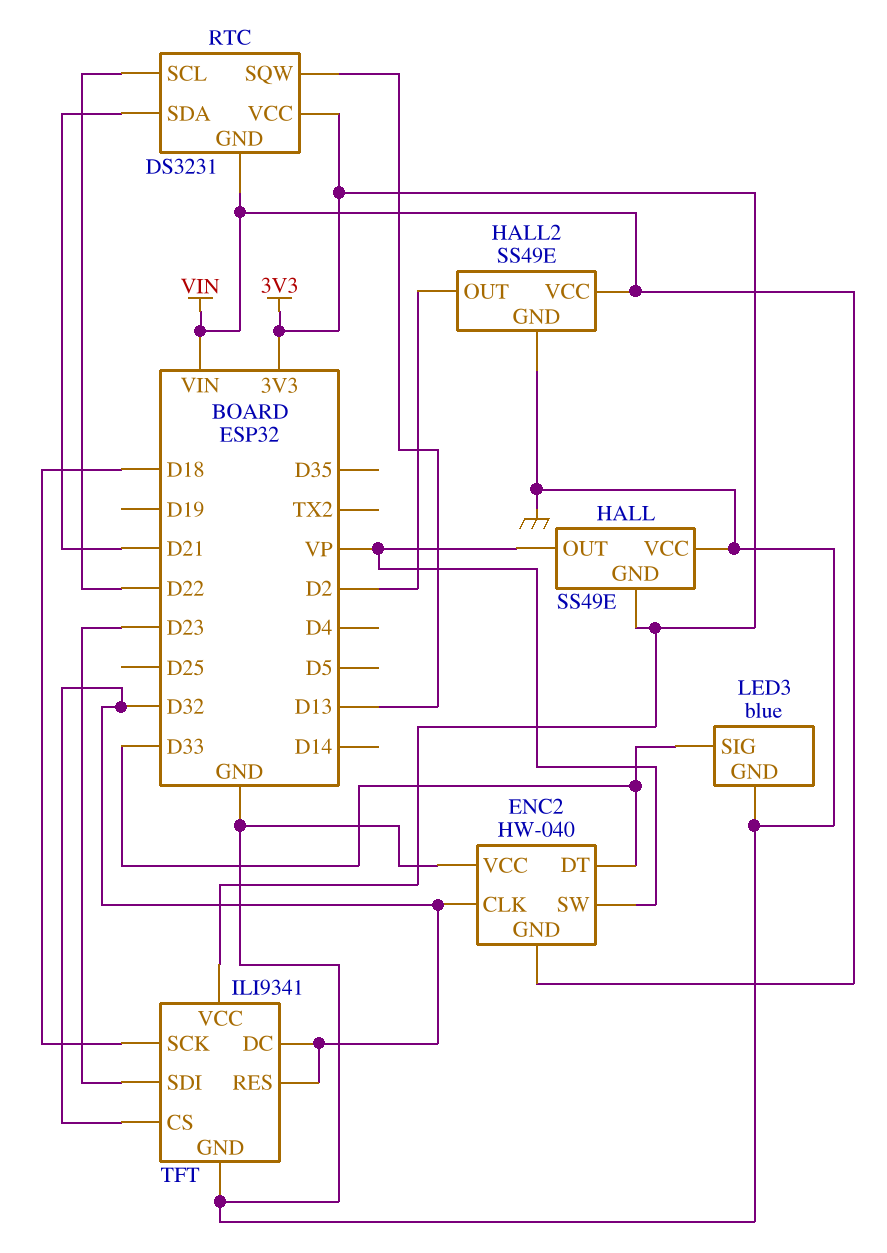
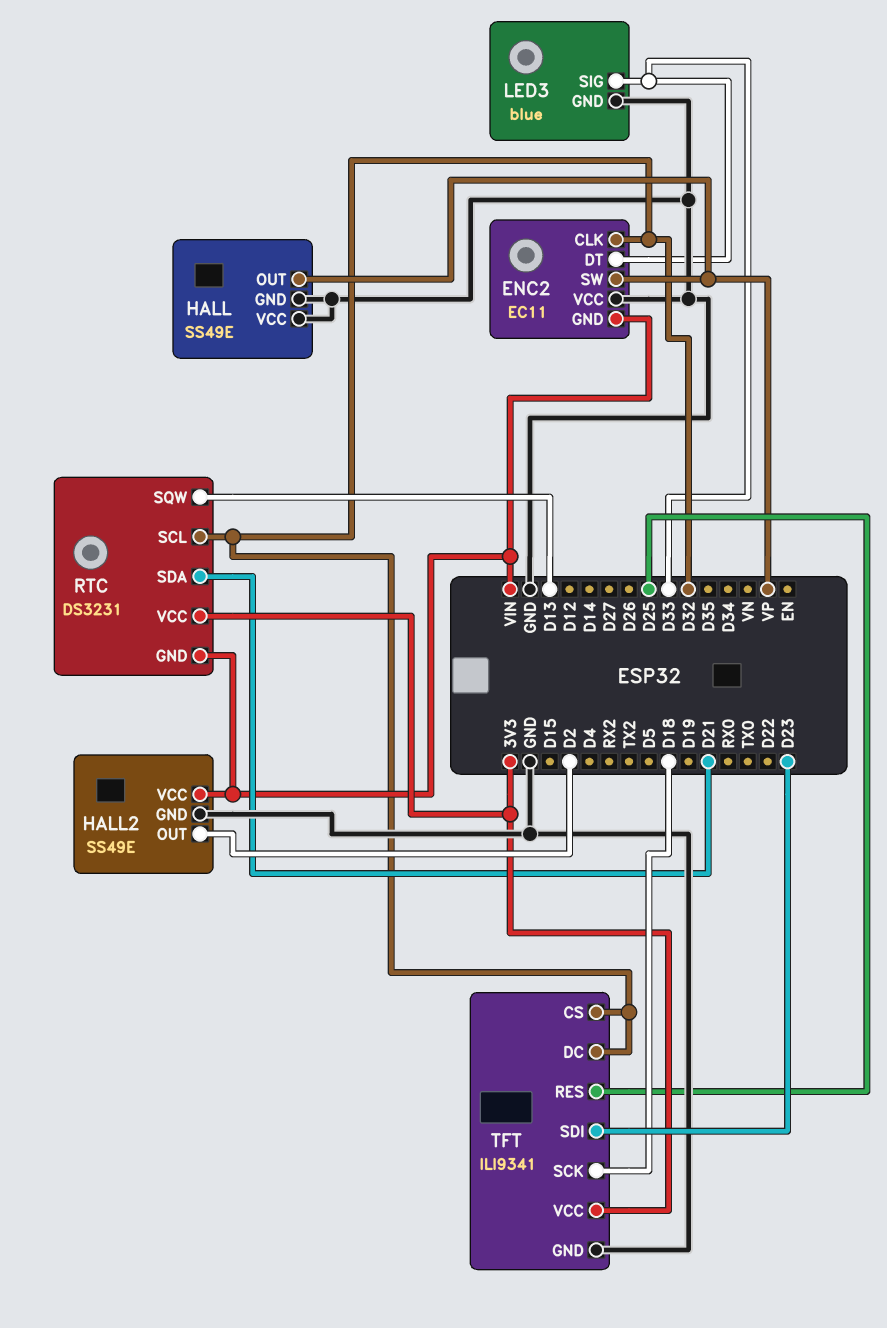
ENC2: HW-040 -> EC11
HALL pin GND: 3V3 -> GND
RTC pin SCL: D22 -> D32
TFT pin RES: D32 -> D25

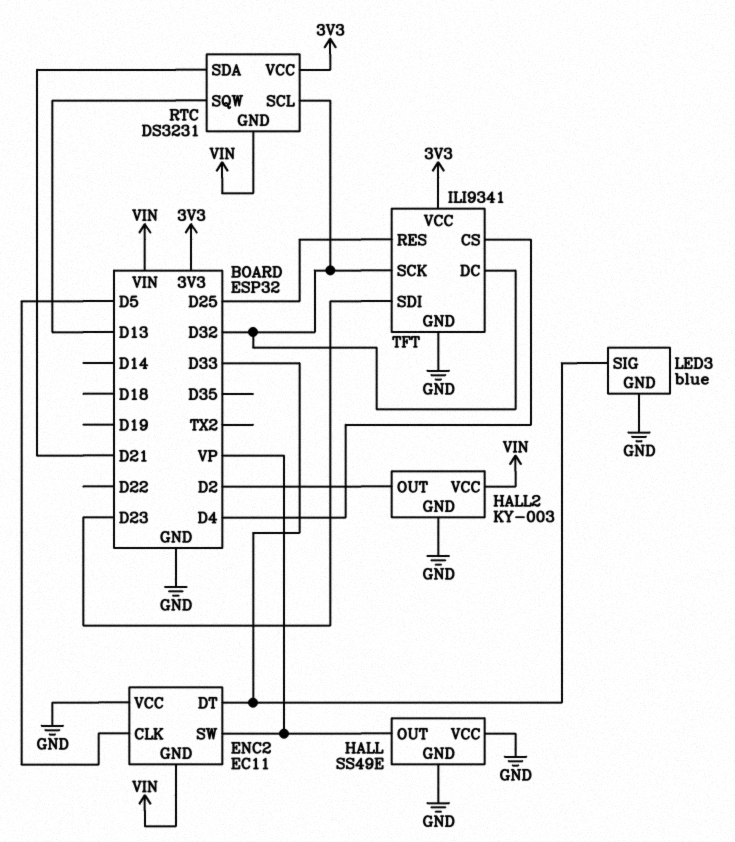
ENC2 pin CLK: D32 -> D5
HALL2: SS49E -> KY-003
TFT pin CS: D32 -> D4
TFT pin SCK: D18 -> D32

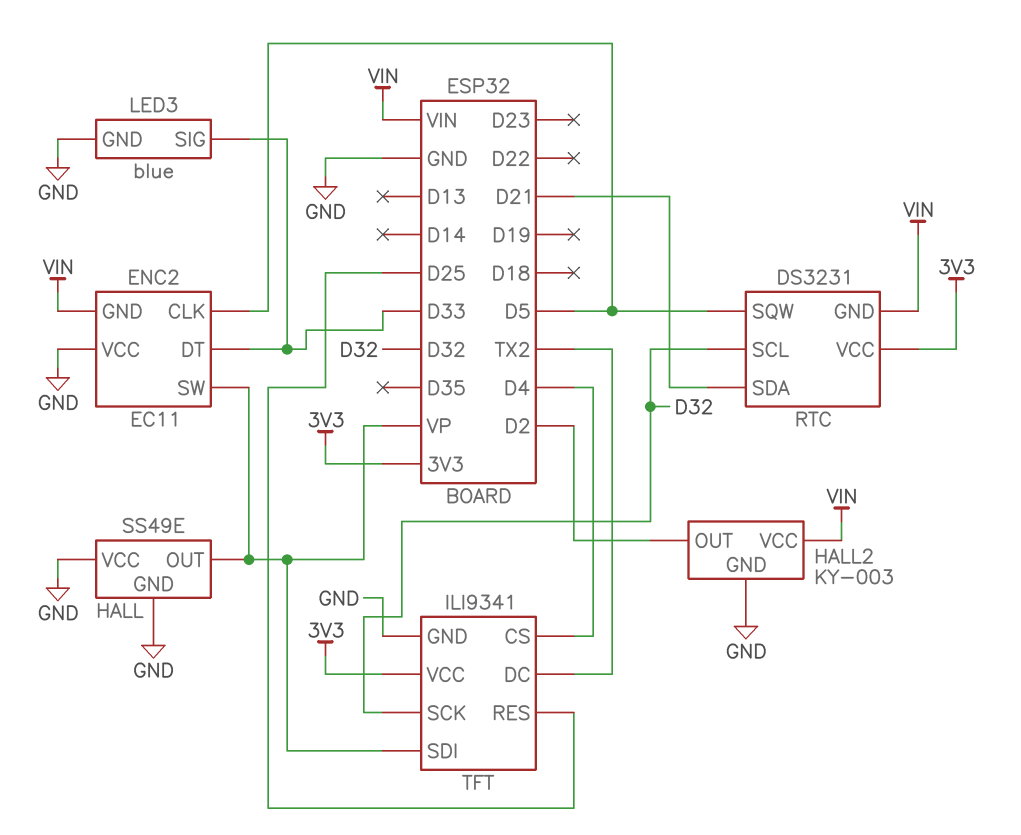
RTC pin SQW: D13 -> D5
TFT pin DC: D32 -> TX2
TFT pin SDI: D23 -> VP

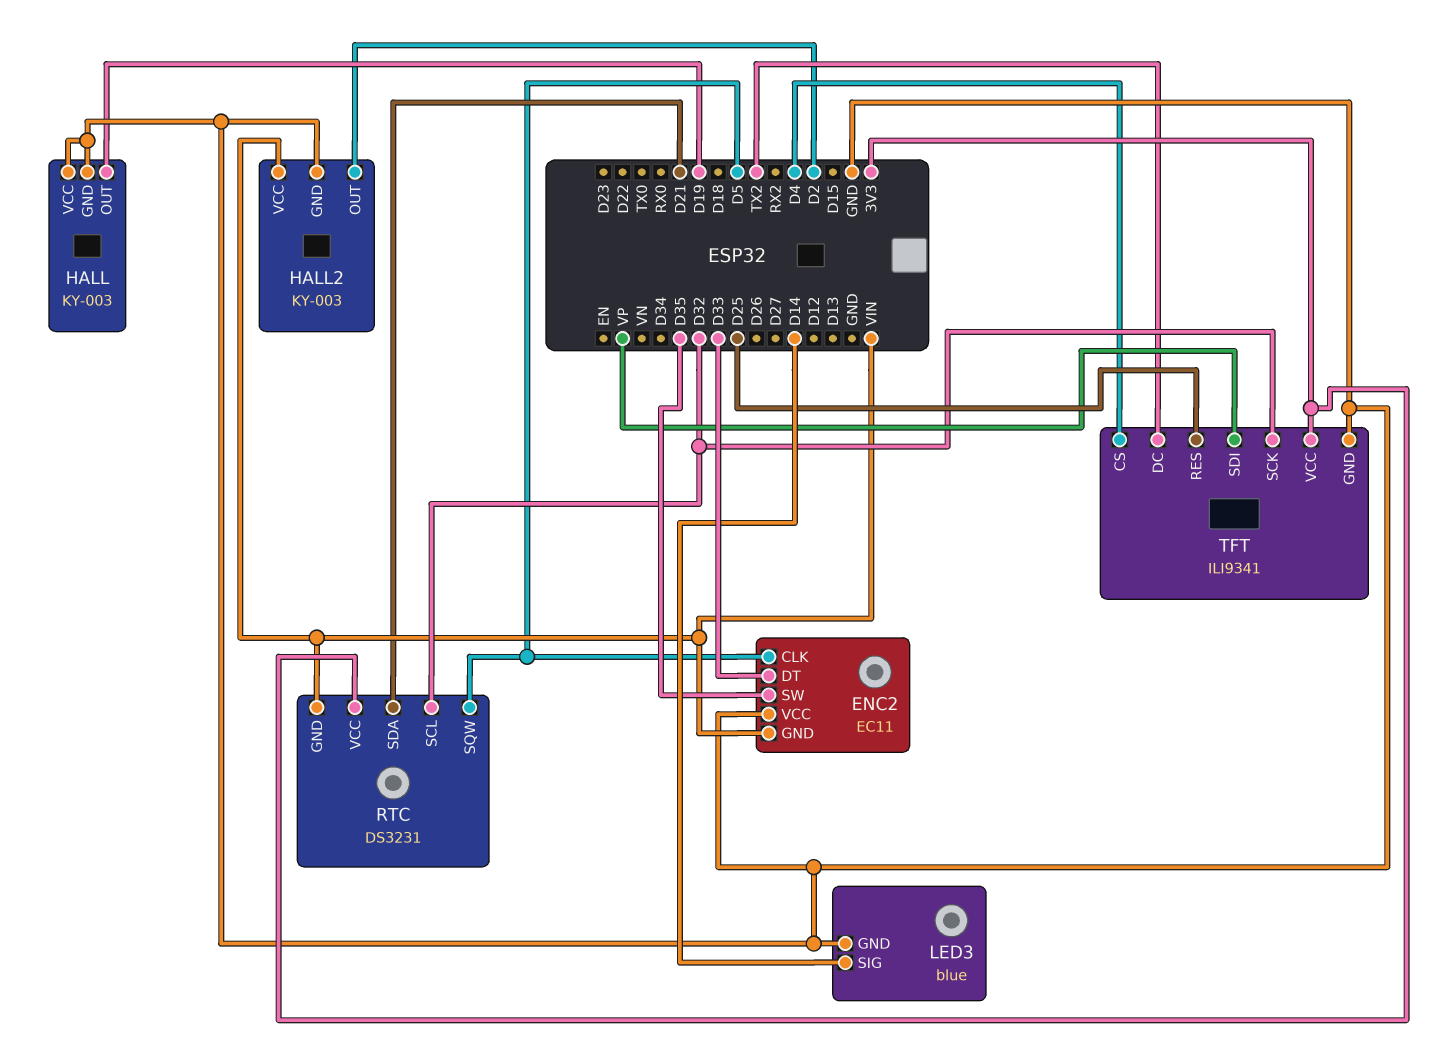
ENC2 pin SW: VP -> D35
HALL: SS49E -> KY-003
HALL pin OUT: VP -> D19
LED3 pin SIG: D33 -> D14

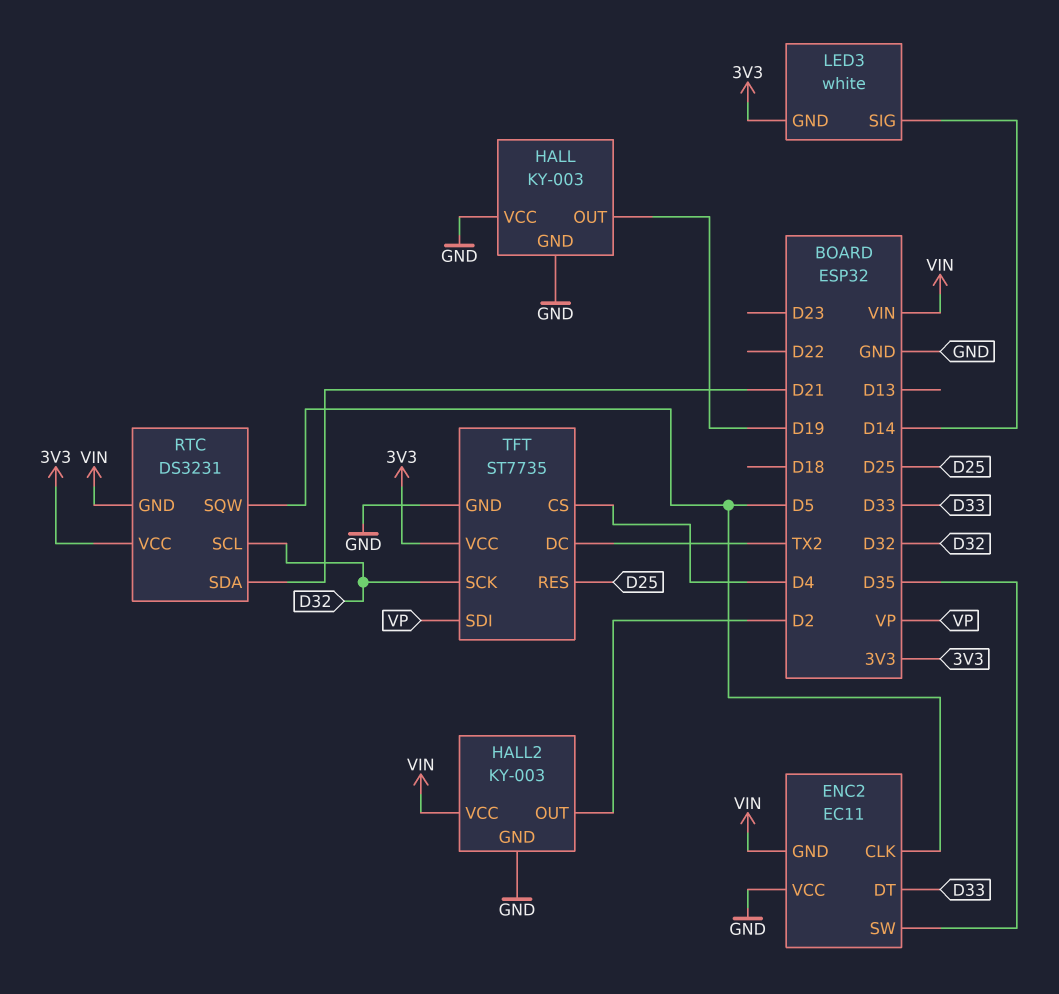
LED3: blue -> white
LED3 pin GND: GND -> 3V3
TFT: ILI9341 -> ST7735

